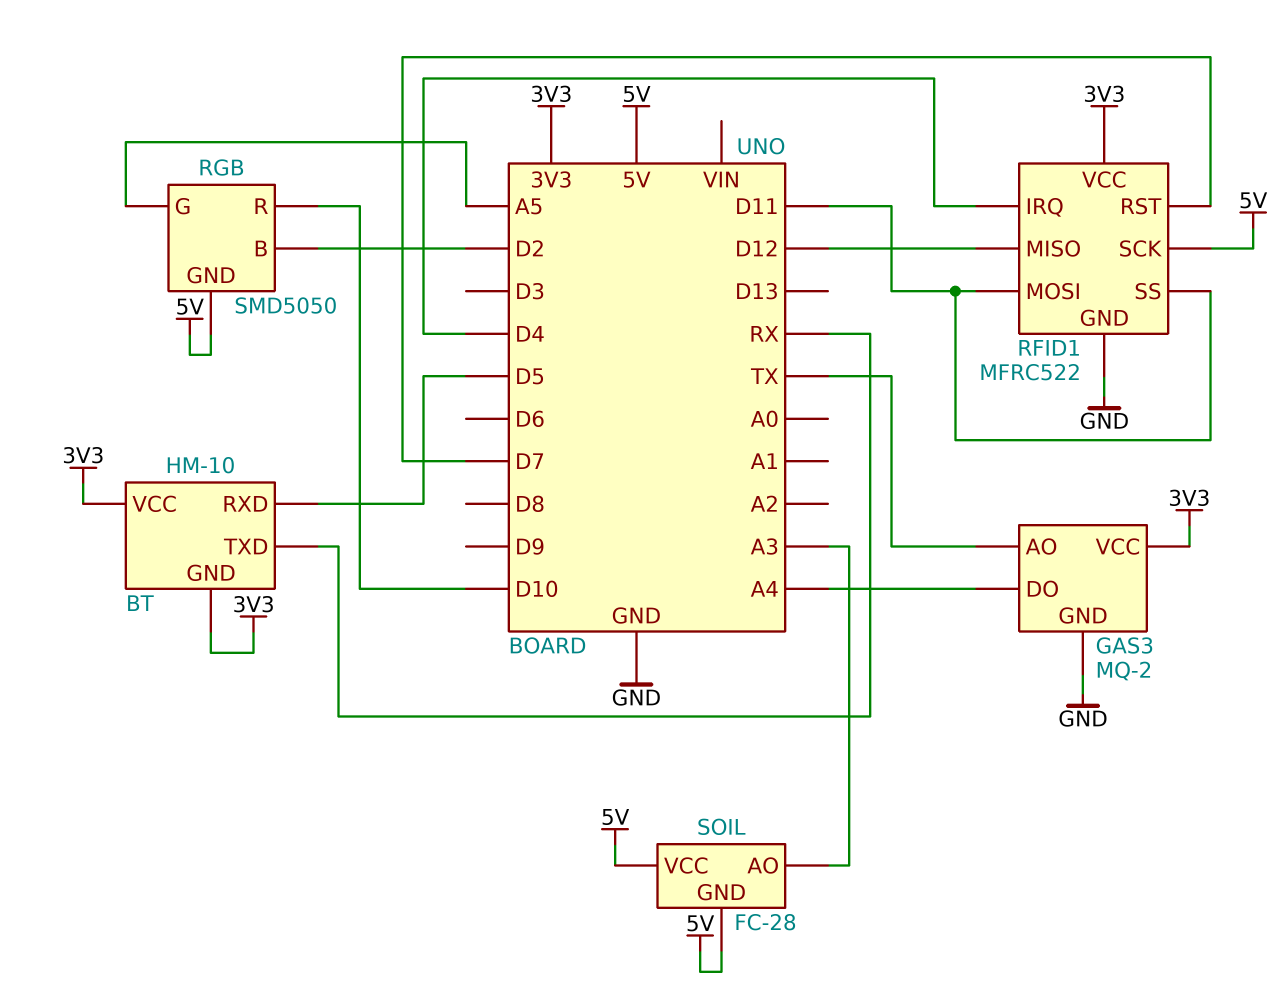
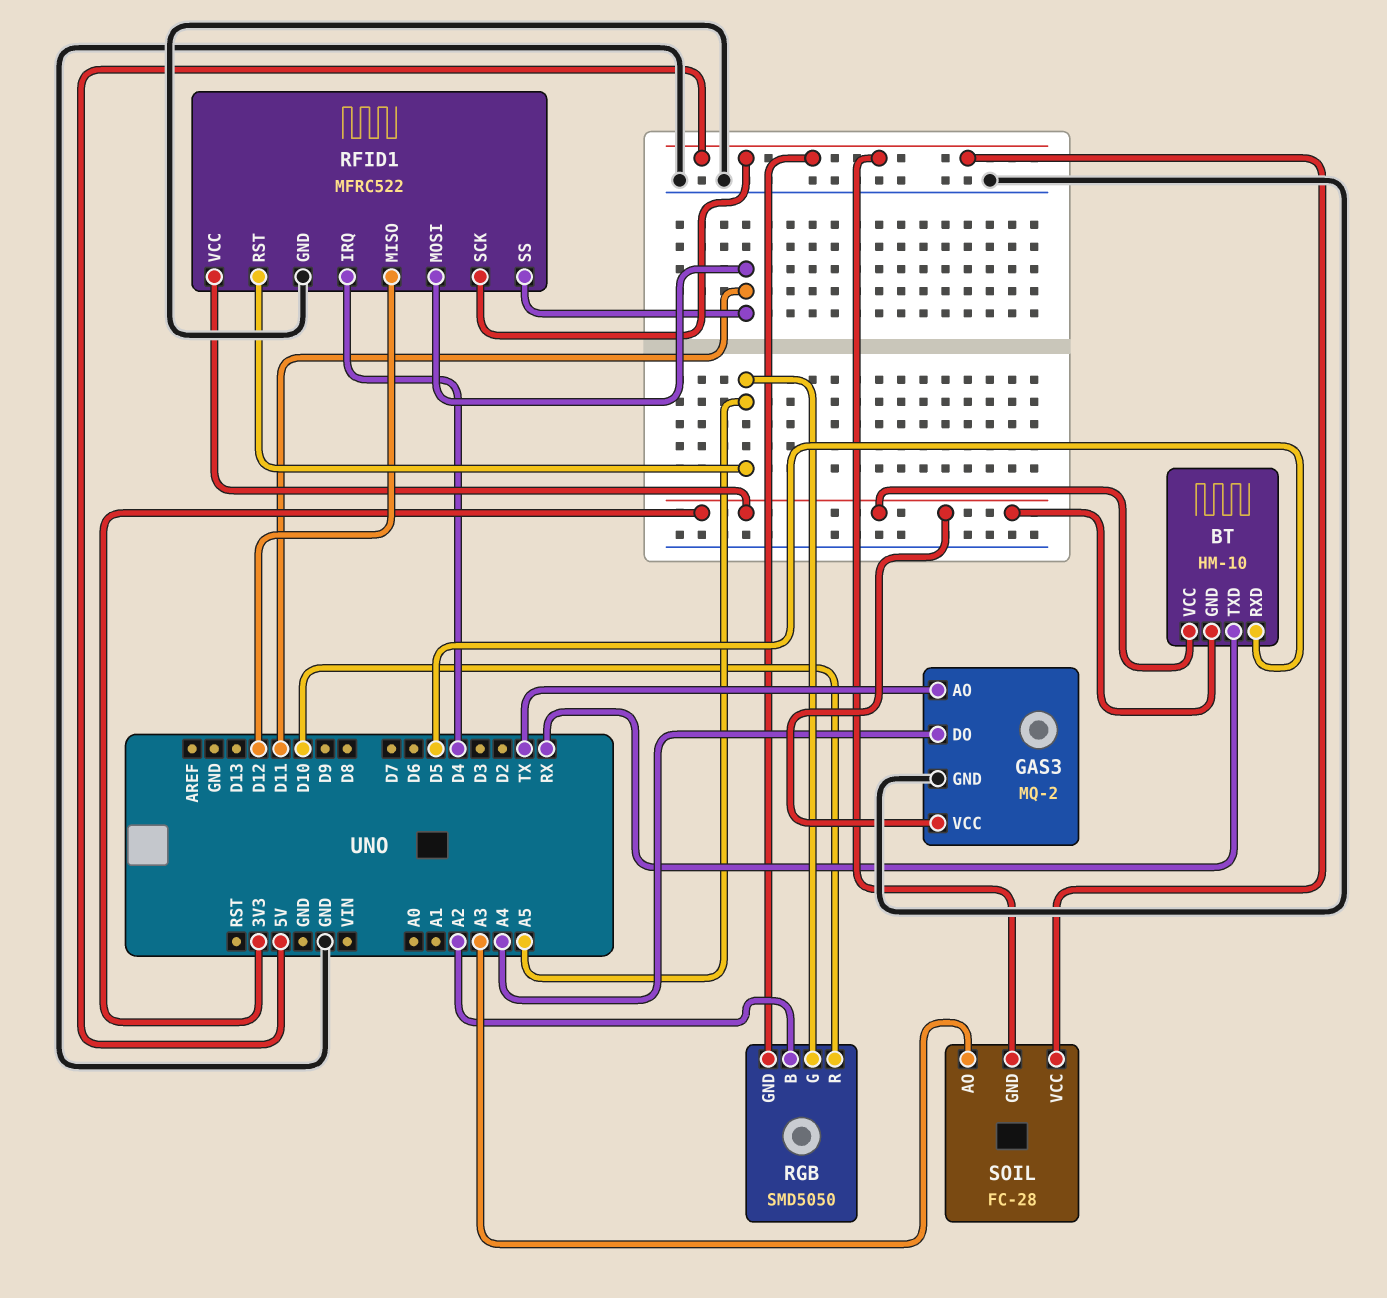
RFID1 pin RST: D7 -> A5
RGB pin B: D2 -> A2

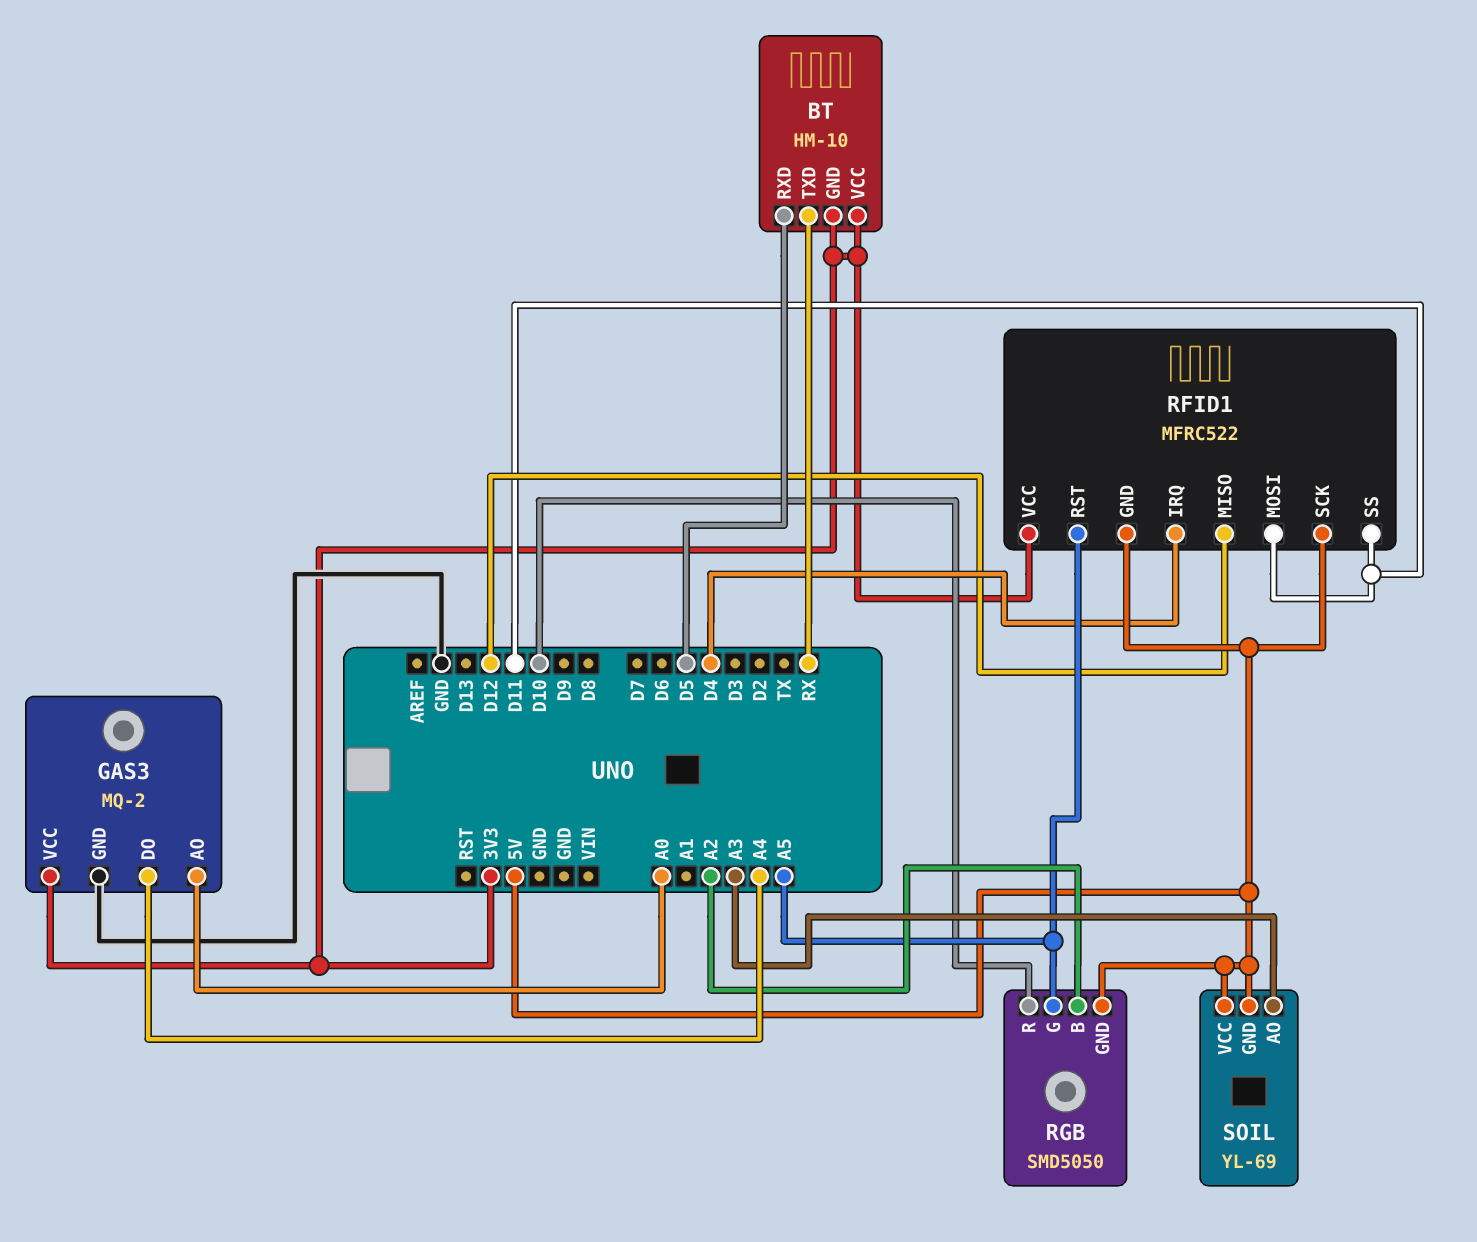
GAS3 pin AO: TX -> A0
RFID1 pin GND: GND -> 5V
SOIL: FC-28 -> YL-69

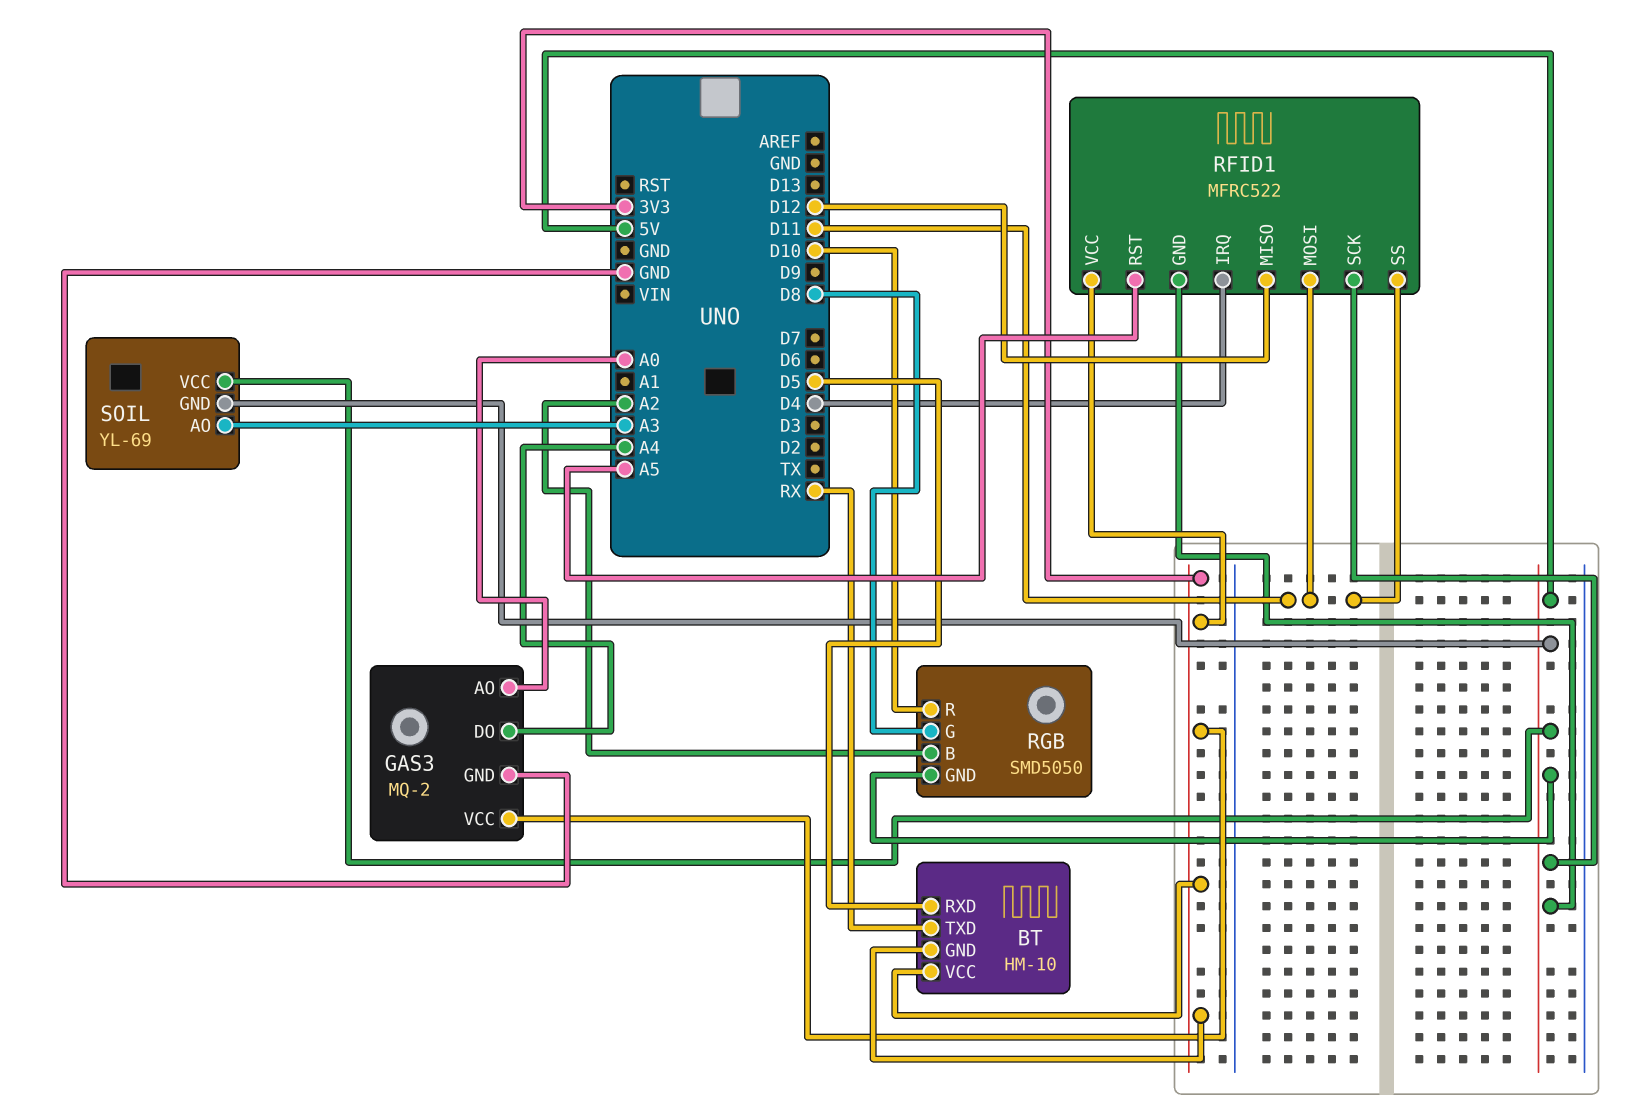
RGB pin G: A5 -> D8

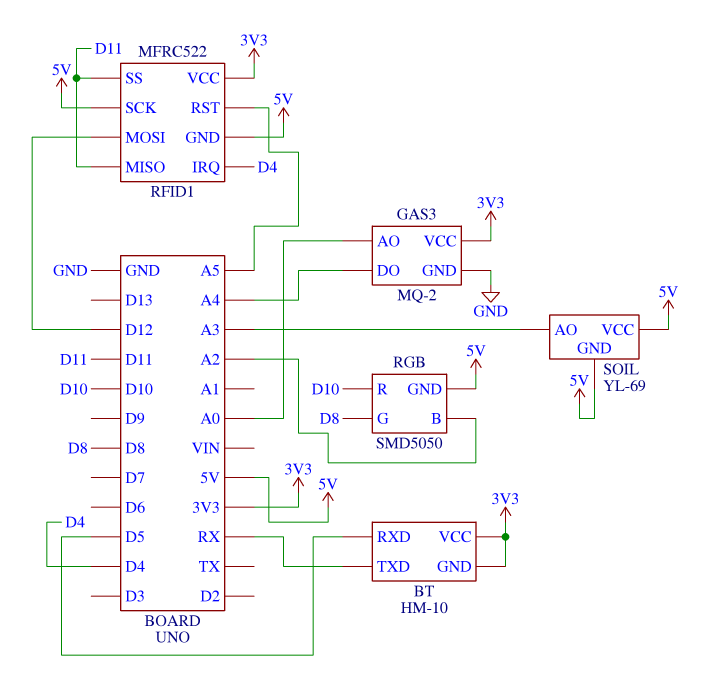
RFID1 pin MISO: D12 -> D11
RFID1 pin MOSI: D11 -> D12

